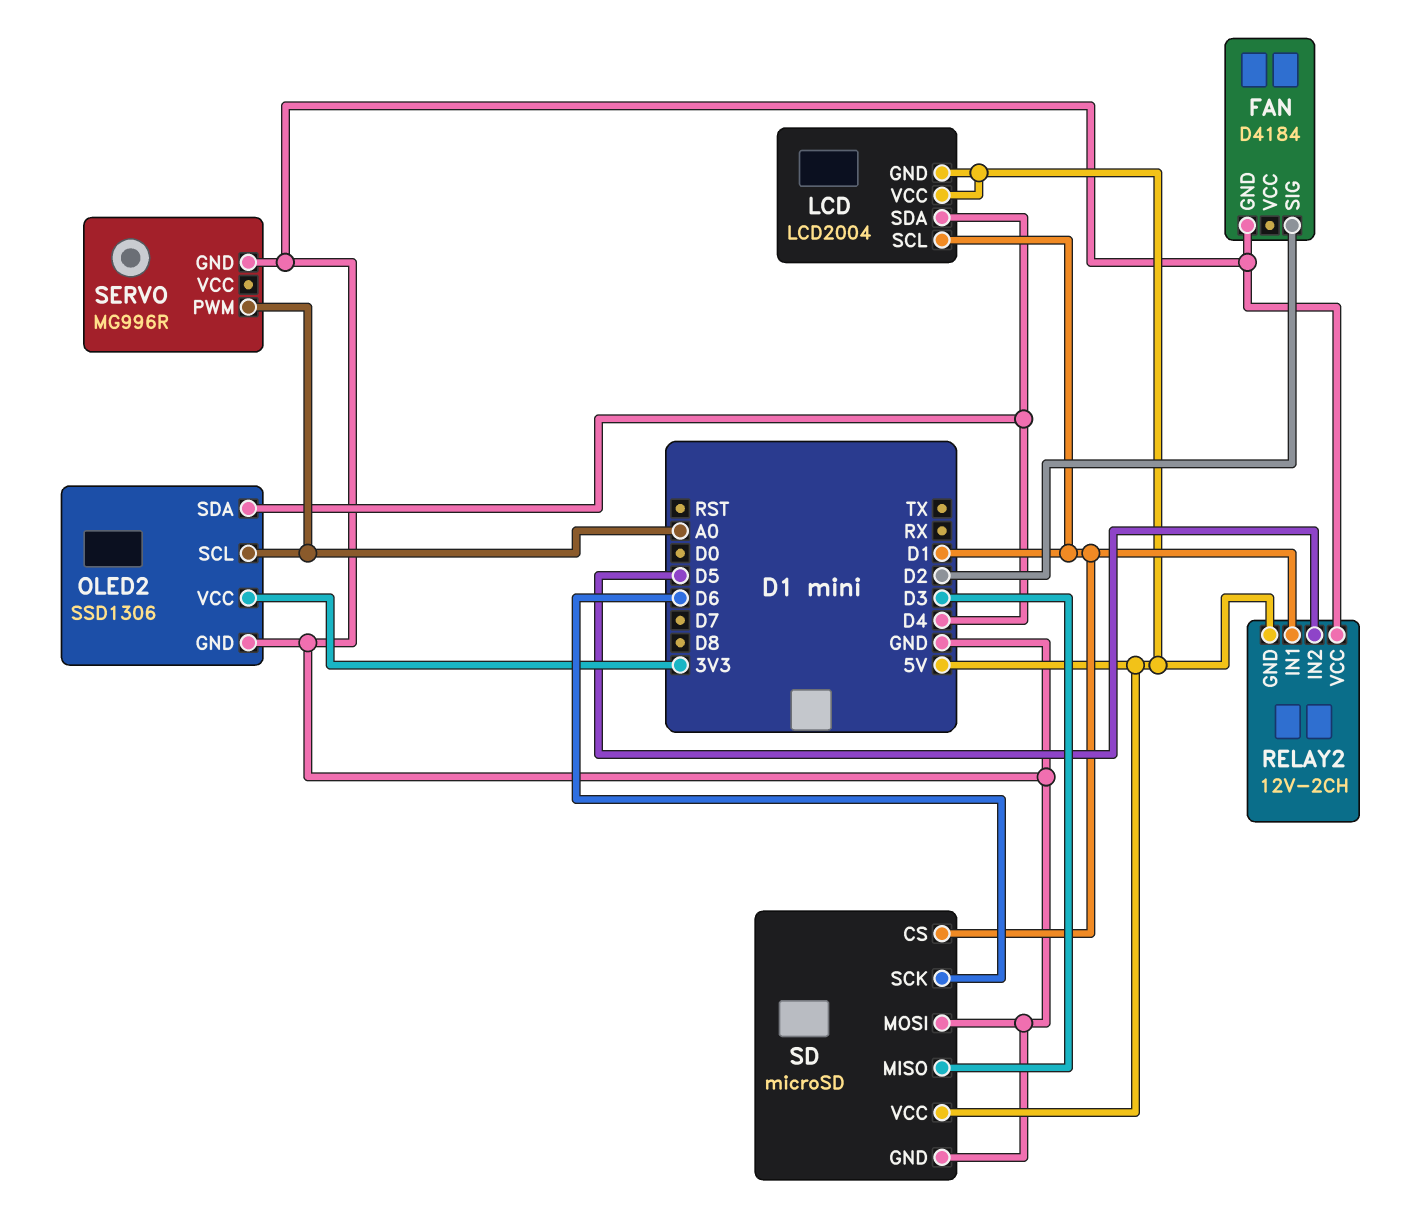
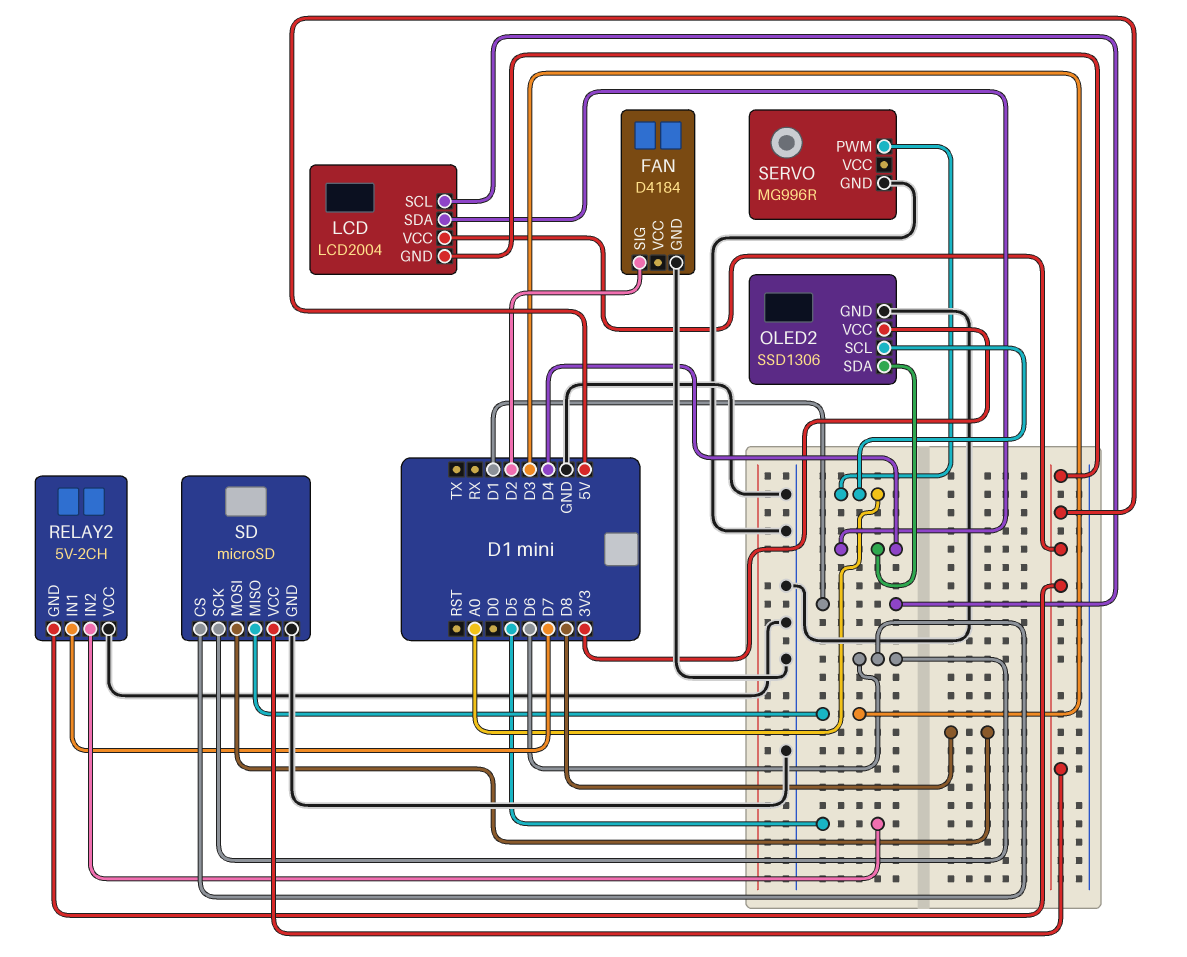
RELAY2: 12V-2CH -> 5V-2CH
RELAY2 pin IN1: D1 -> D7
SD pin CS: D1 -> D6
SD pin MOSI: GND -> D8

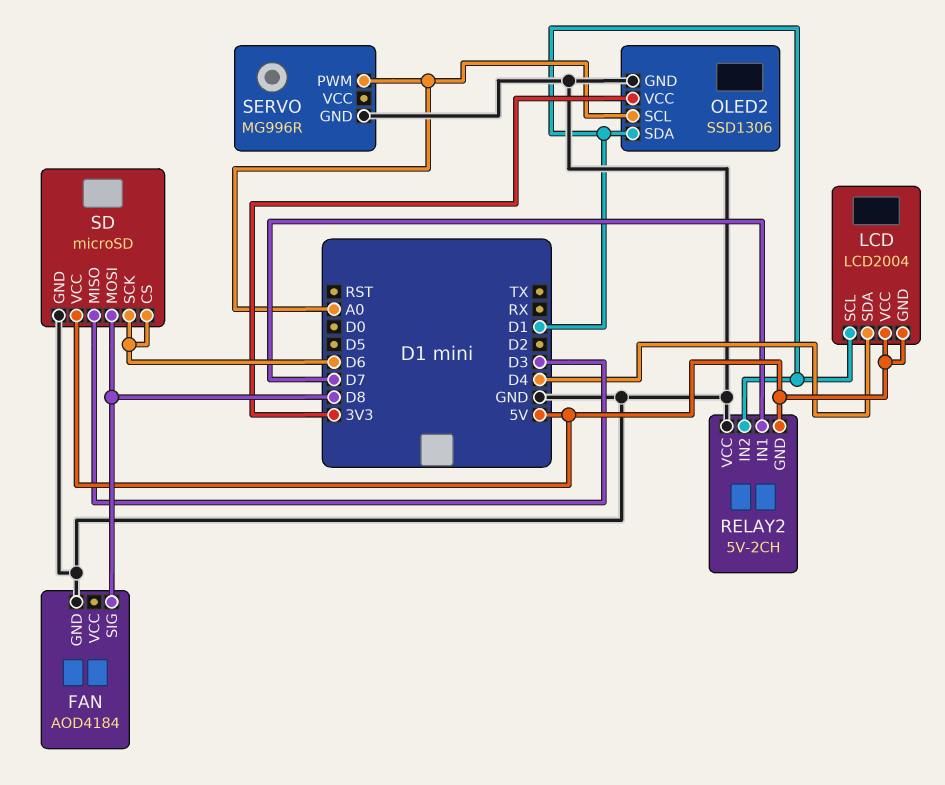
FAN: D4184 -> AOD4184
FAN pin SIG: D2 -> D8
OLED2 pin SDA: D4 -> D1
RELAY2 pin IN2: D5 -> D1

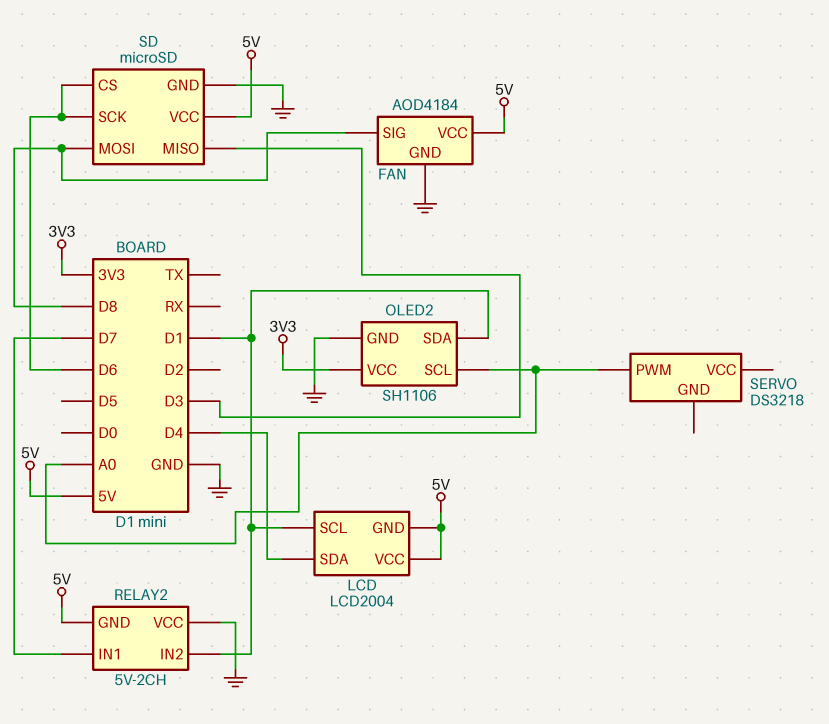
FAN pin VCC: none -> 5V
OLED2: SSD1306 -> SH1106
SERVO: MG996R -> DS3218
SERVO pin GND: GND -> none

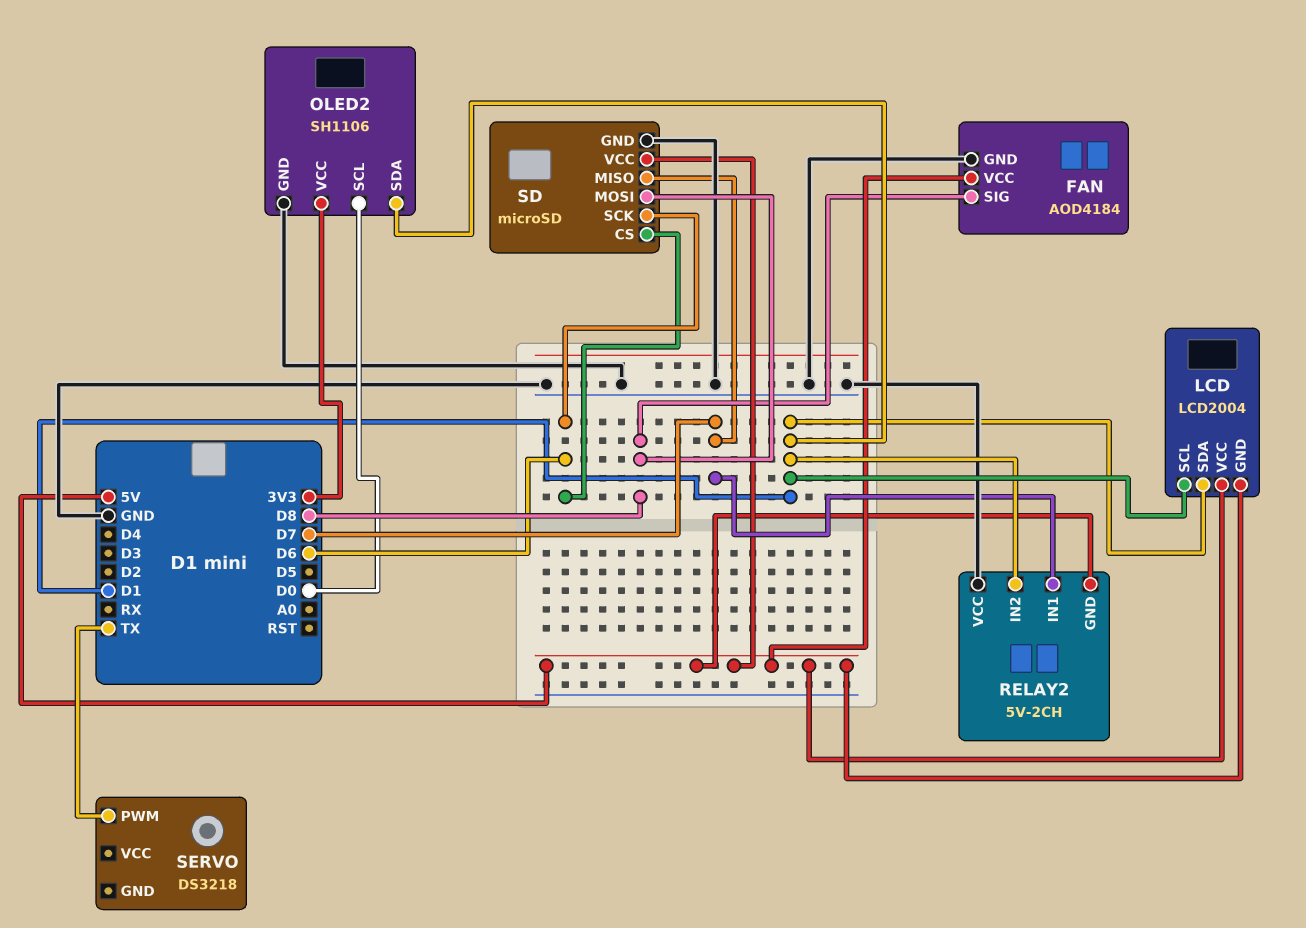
LCD pin SDA: D4 -> D1
OLED2 pin SCL: A0 -> D0
SD pin MISO: D3 -> D7
SERVO pin PWM: A0 -> TX

